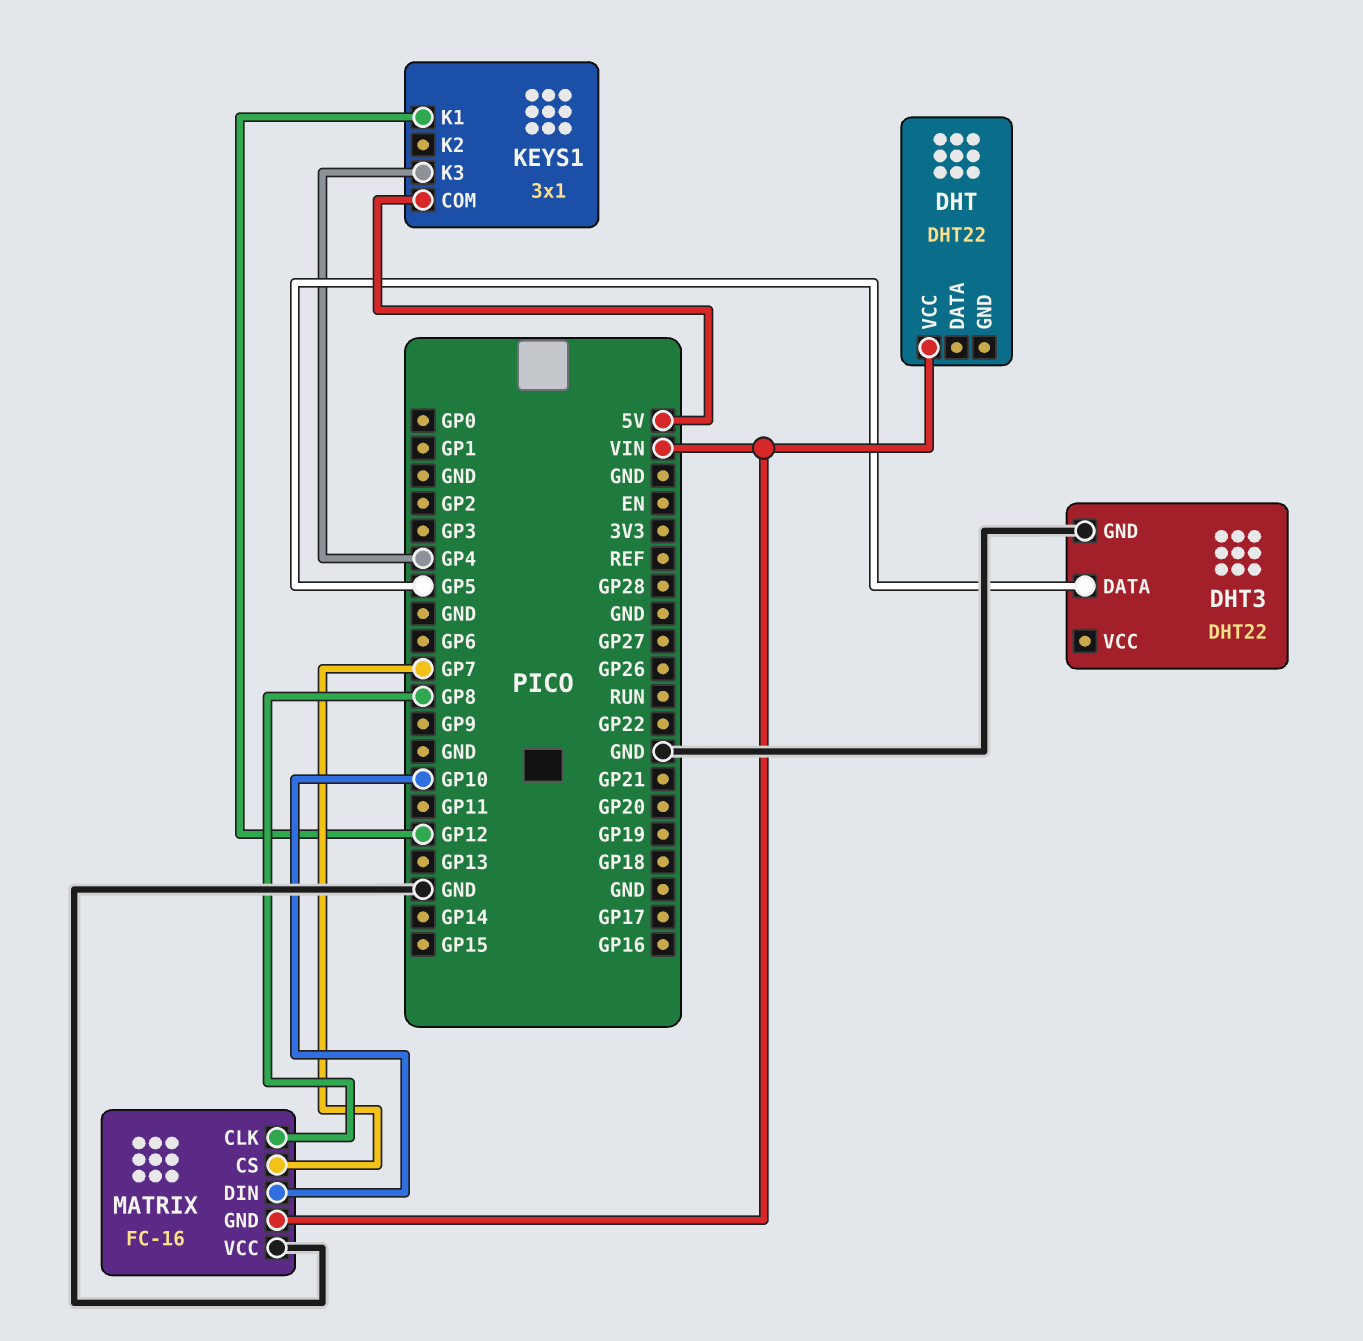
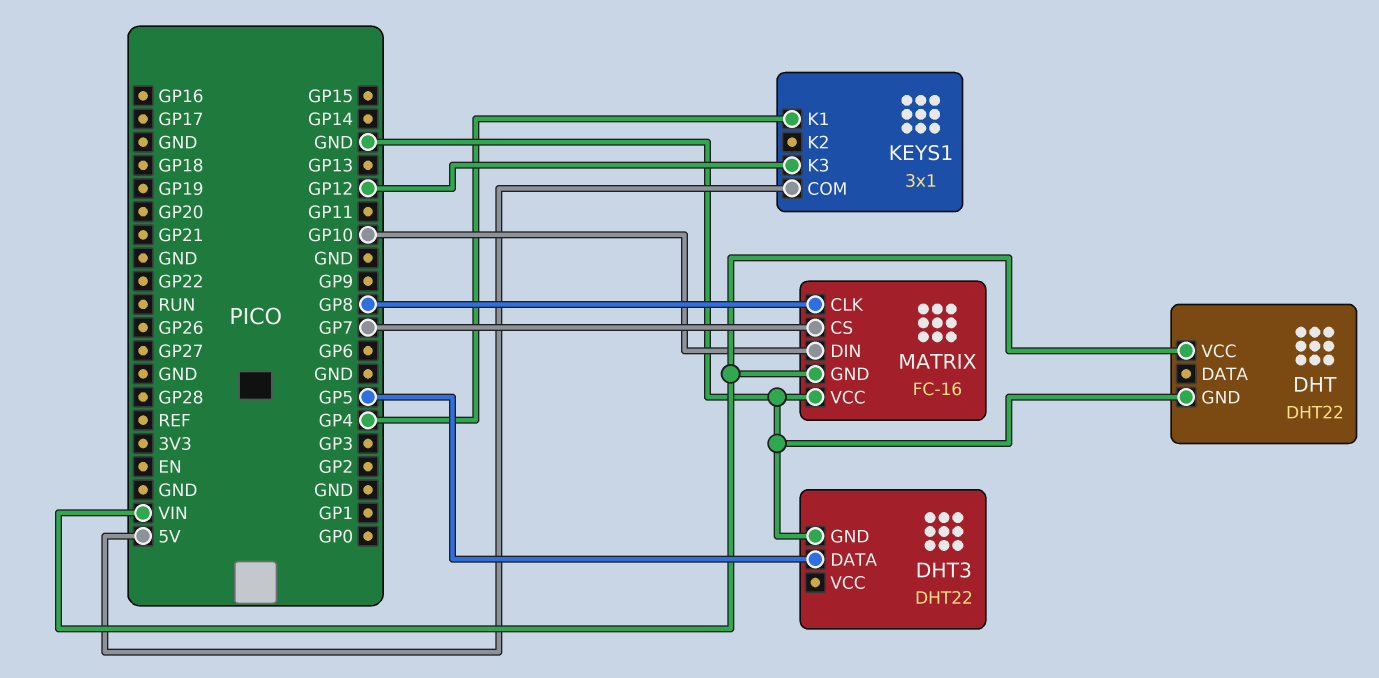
DHT pin GND: none -> GND
KEYS1 pin K1: GP12 -> GP4
KEYS1 pin K3: GP4 -> GP12

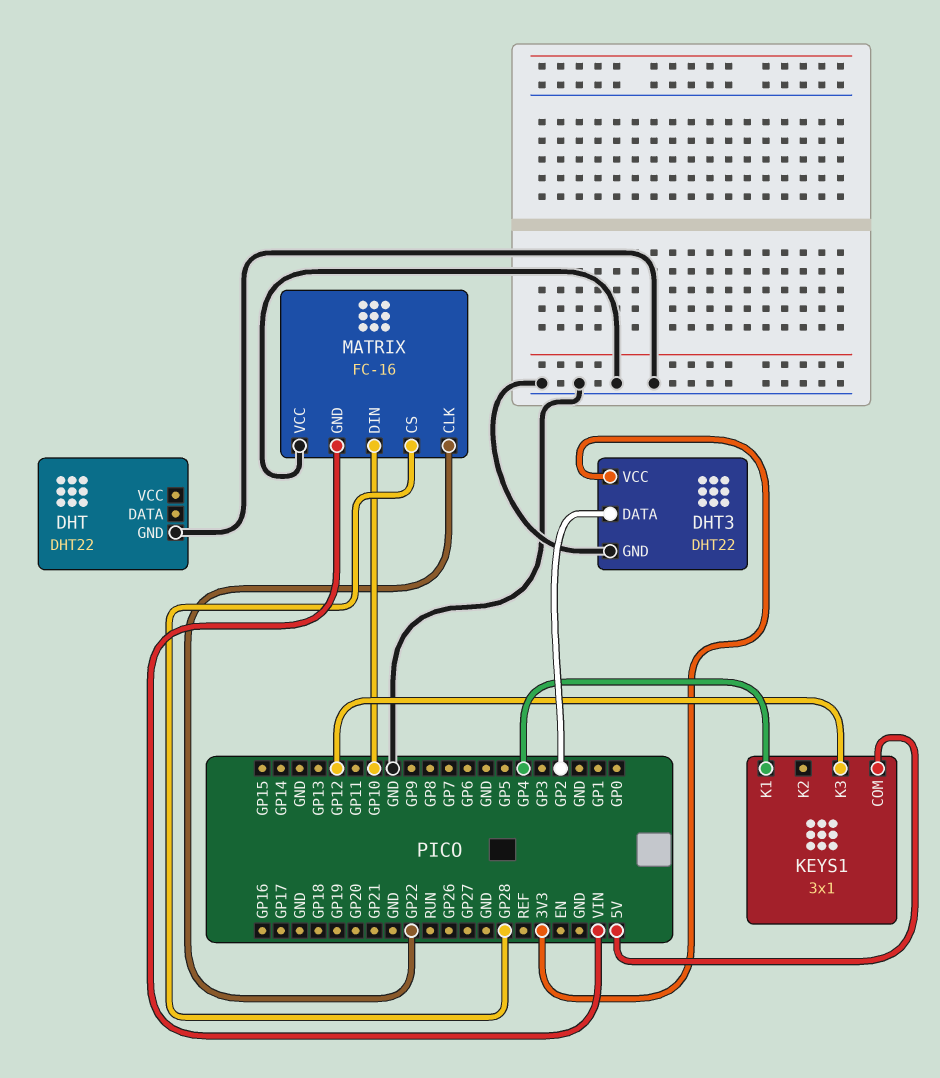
DHT pin VCC: VIN -> none
DHT3 pin DATA: GP5 -> GP2
DHT3 pin VCC: none -> 3V3
MATRIX pin CLK: GP8 -> GP22
MATRIX pin CS: GP7 -> GP28

